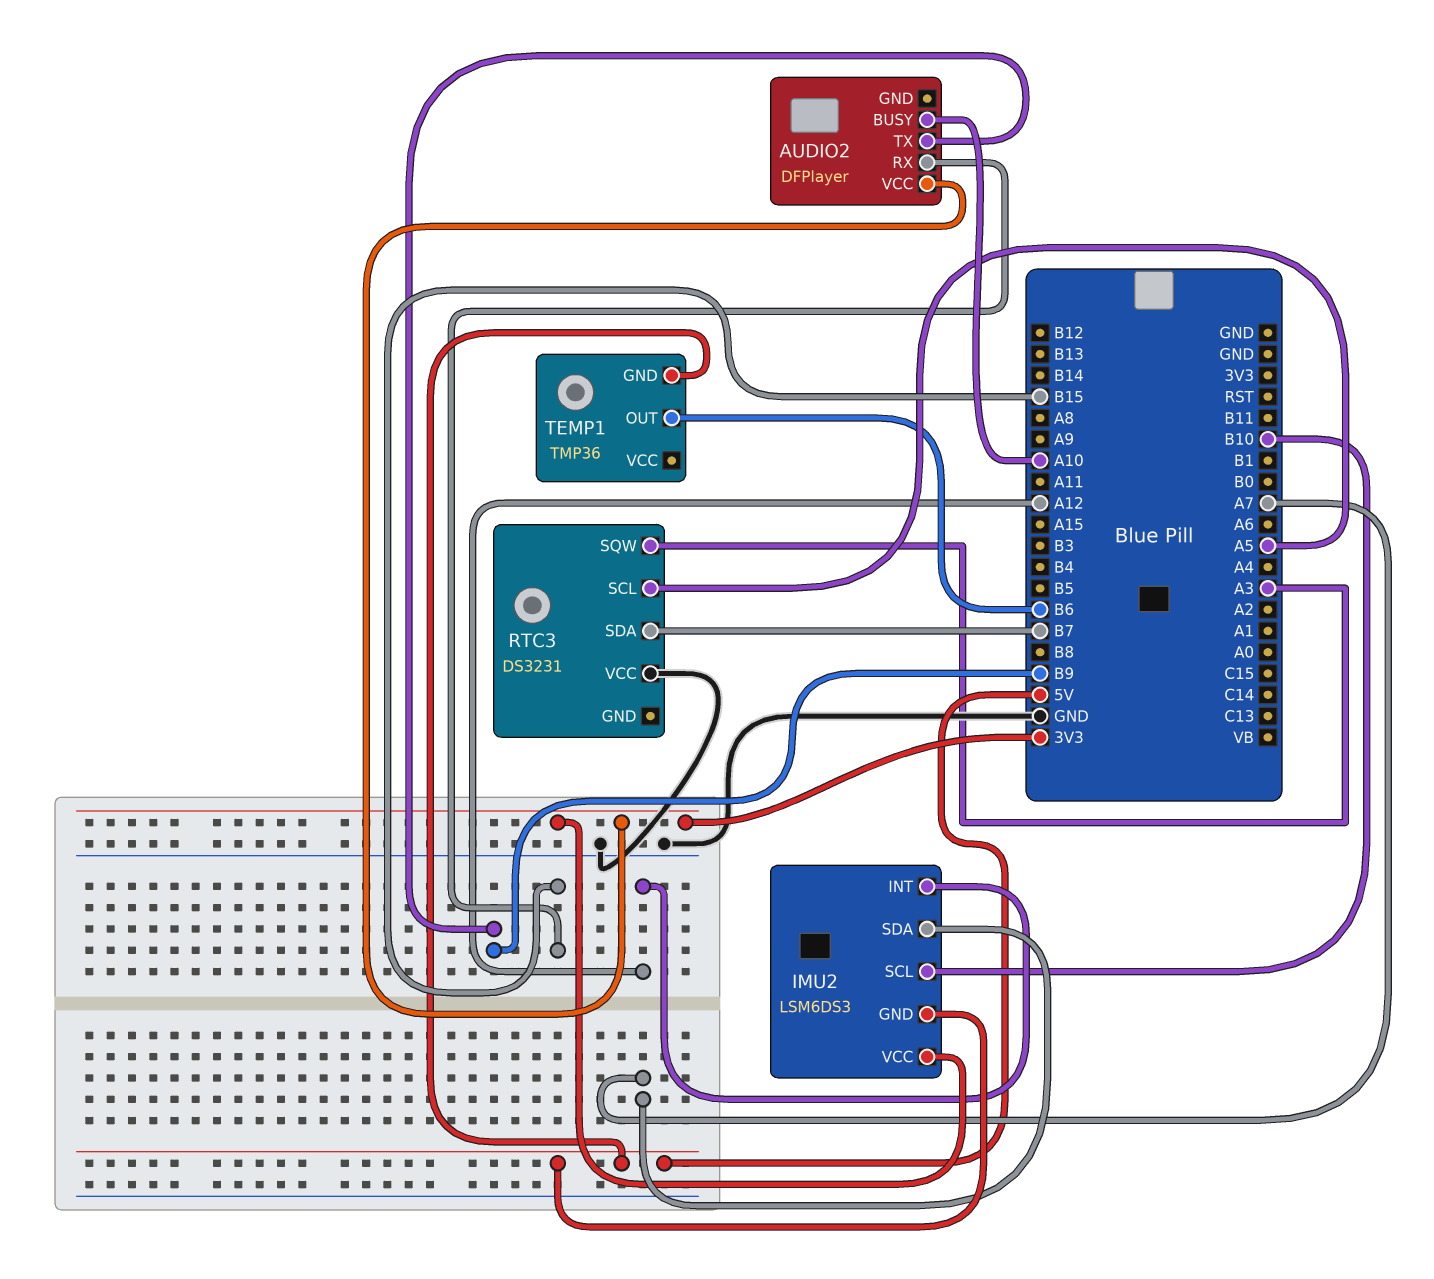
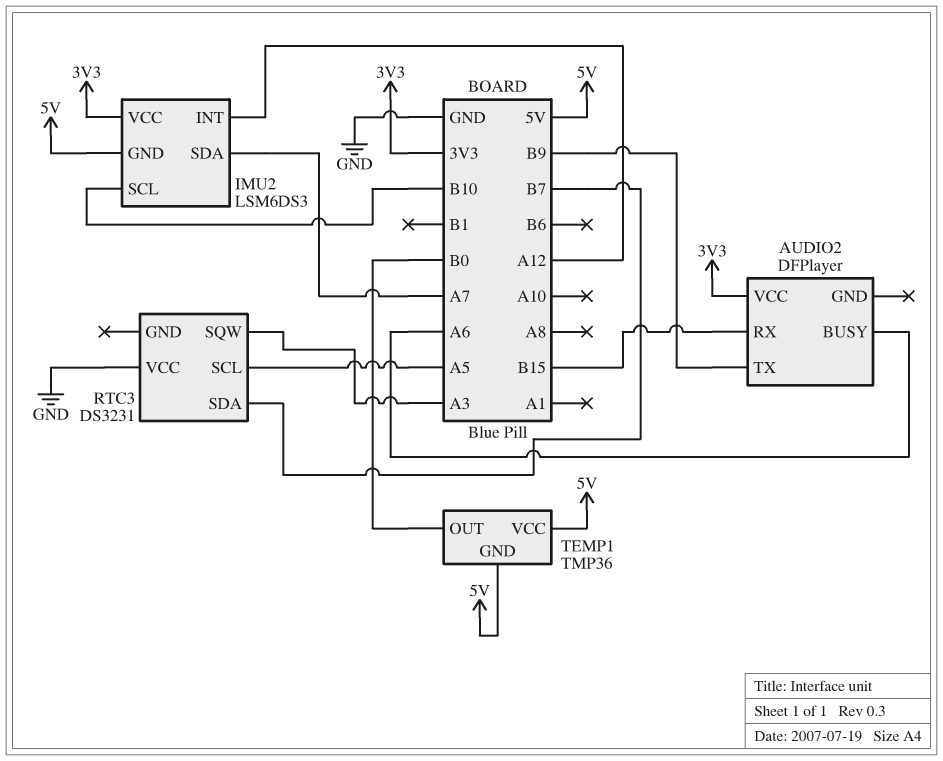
AUDIO2 pin BUSY: A10 -> A6
TEMP1 pin OUT: B6 -> B0
TEMP1 pin VCC: none -> 5V

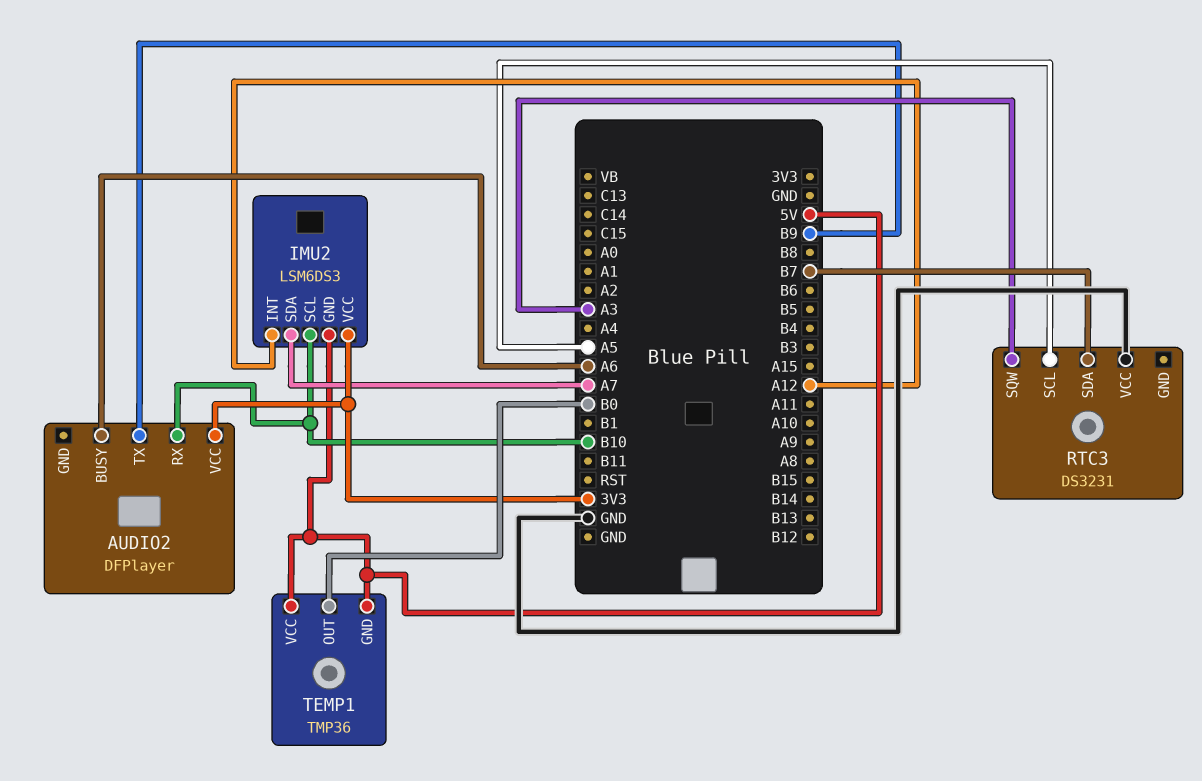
AUDIO2 pin RX: B15 -> B10

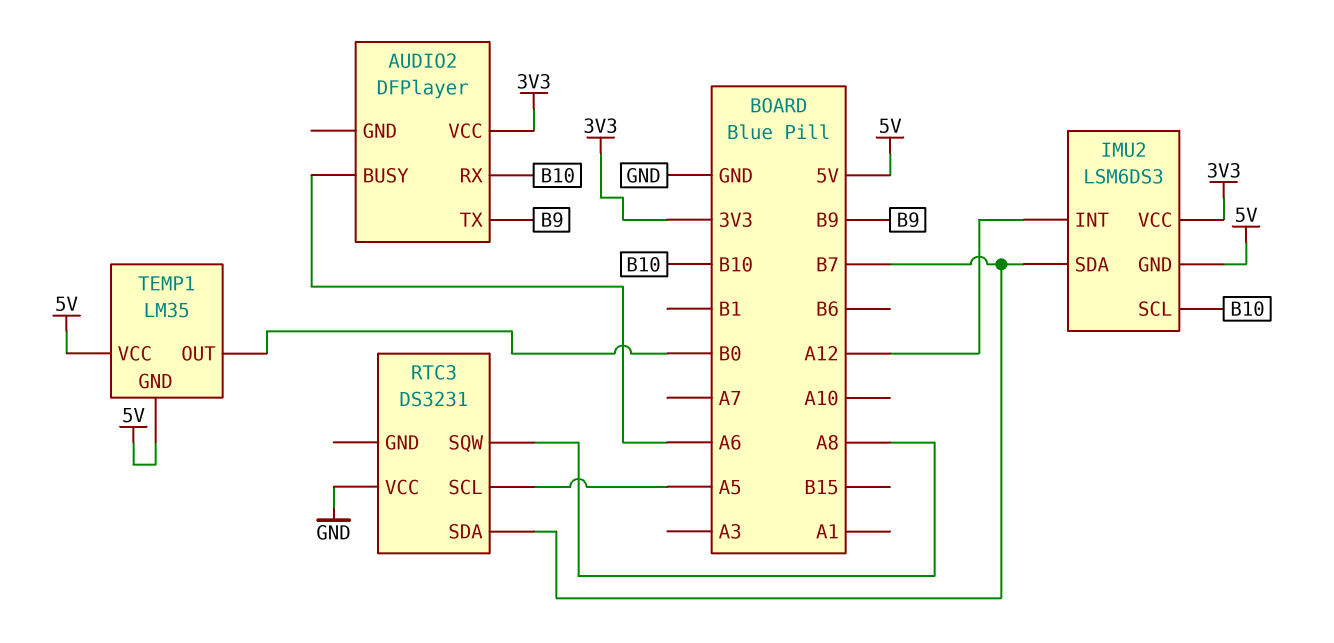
IMU2 pin SDA: A7 -> B7
RTC3 pin SQW: A3 -> A8
TEMP1: TMP36 -> LM35

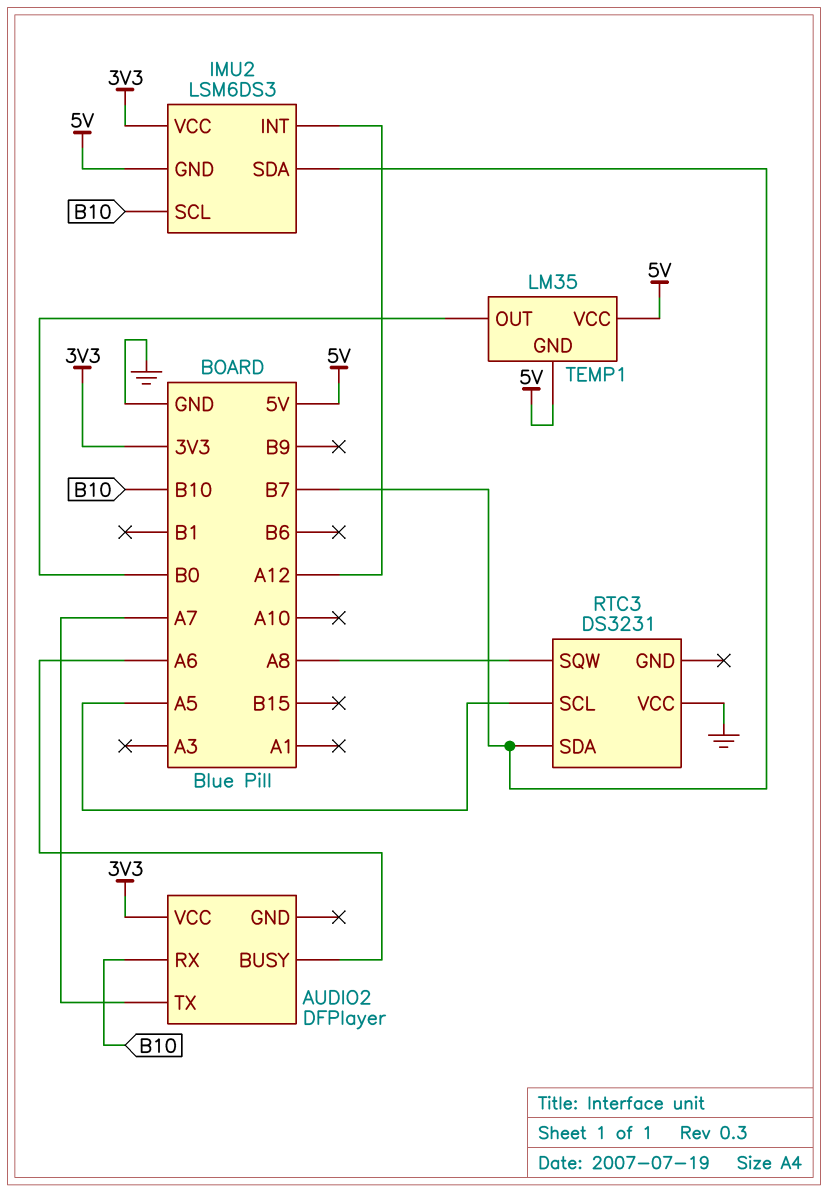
AUDIO2 pin TX: B9 -> A7

